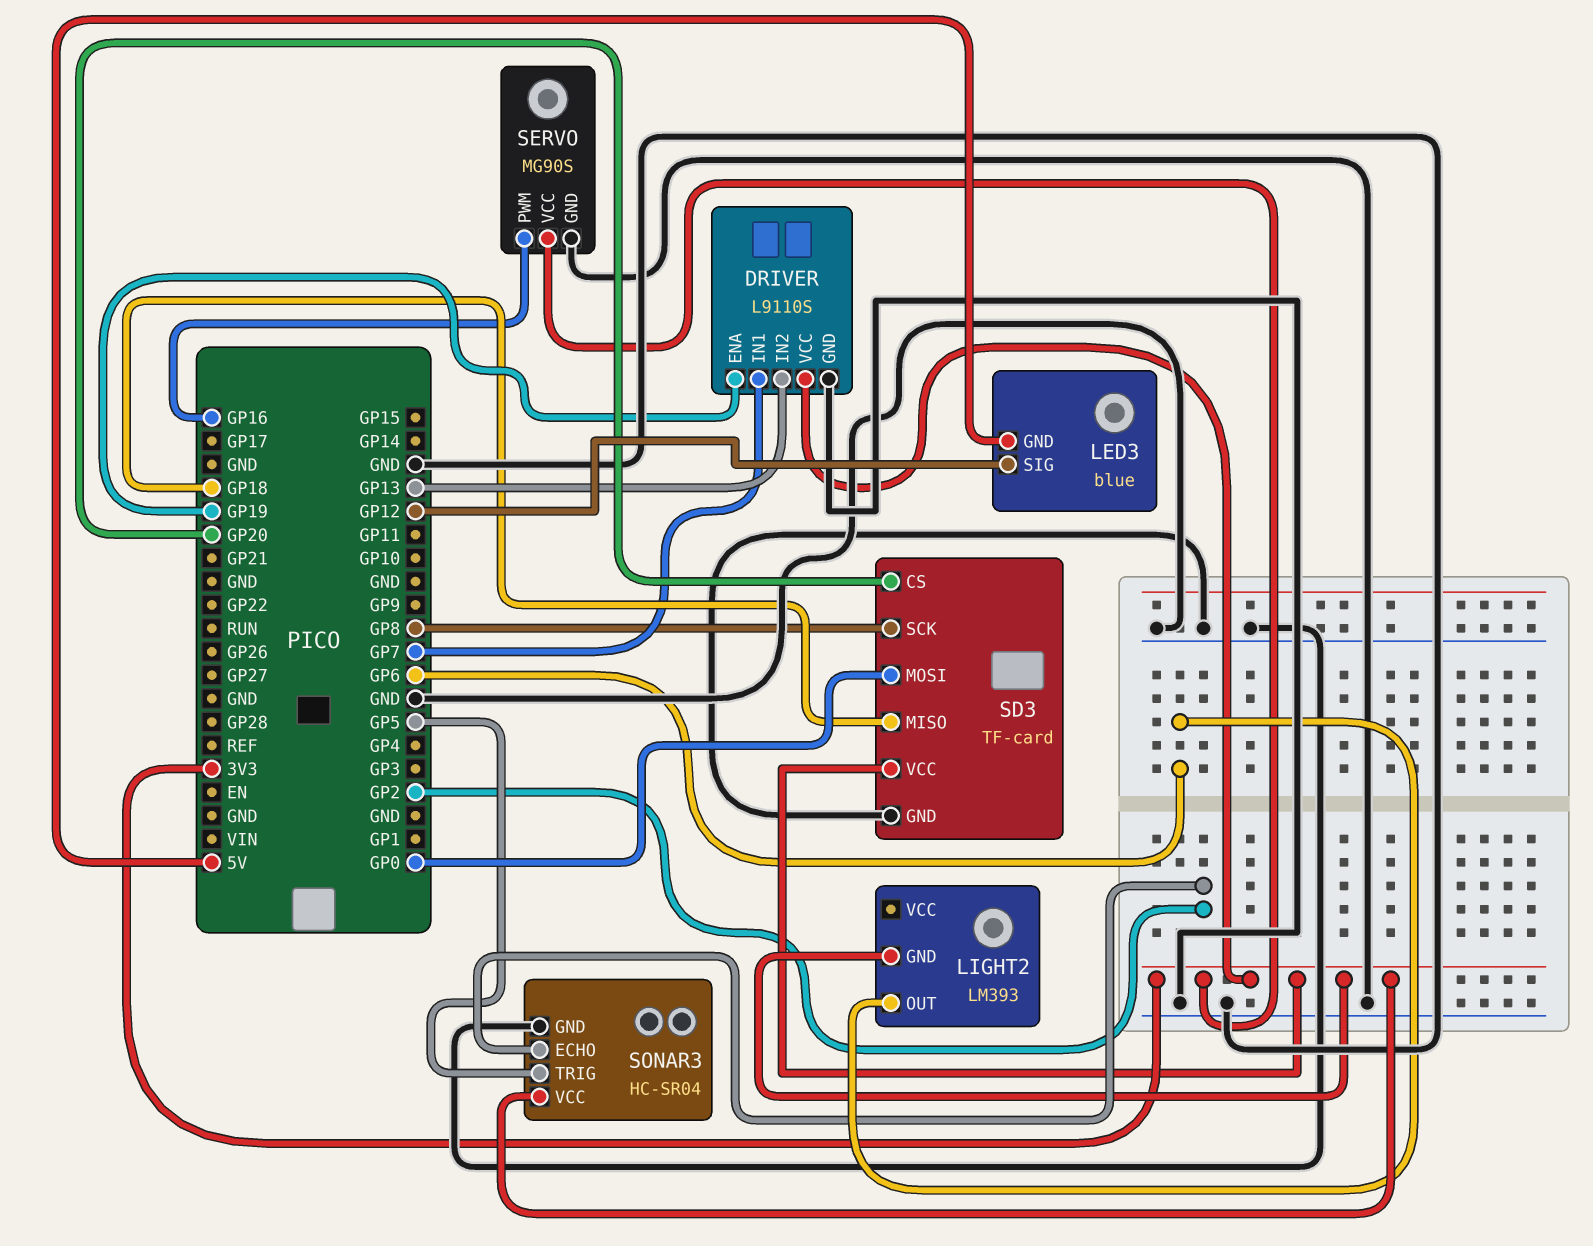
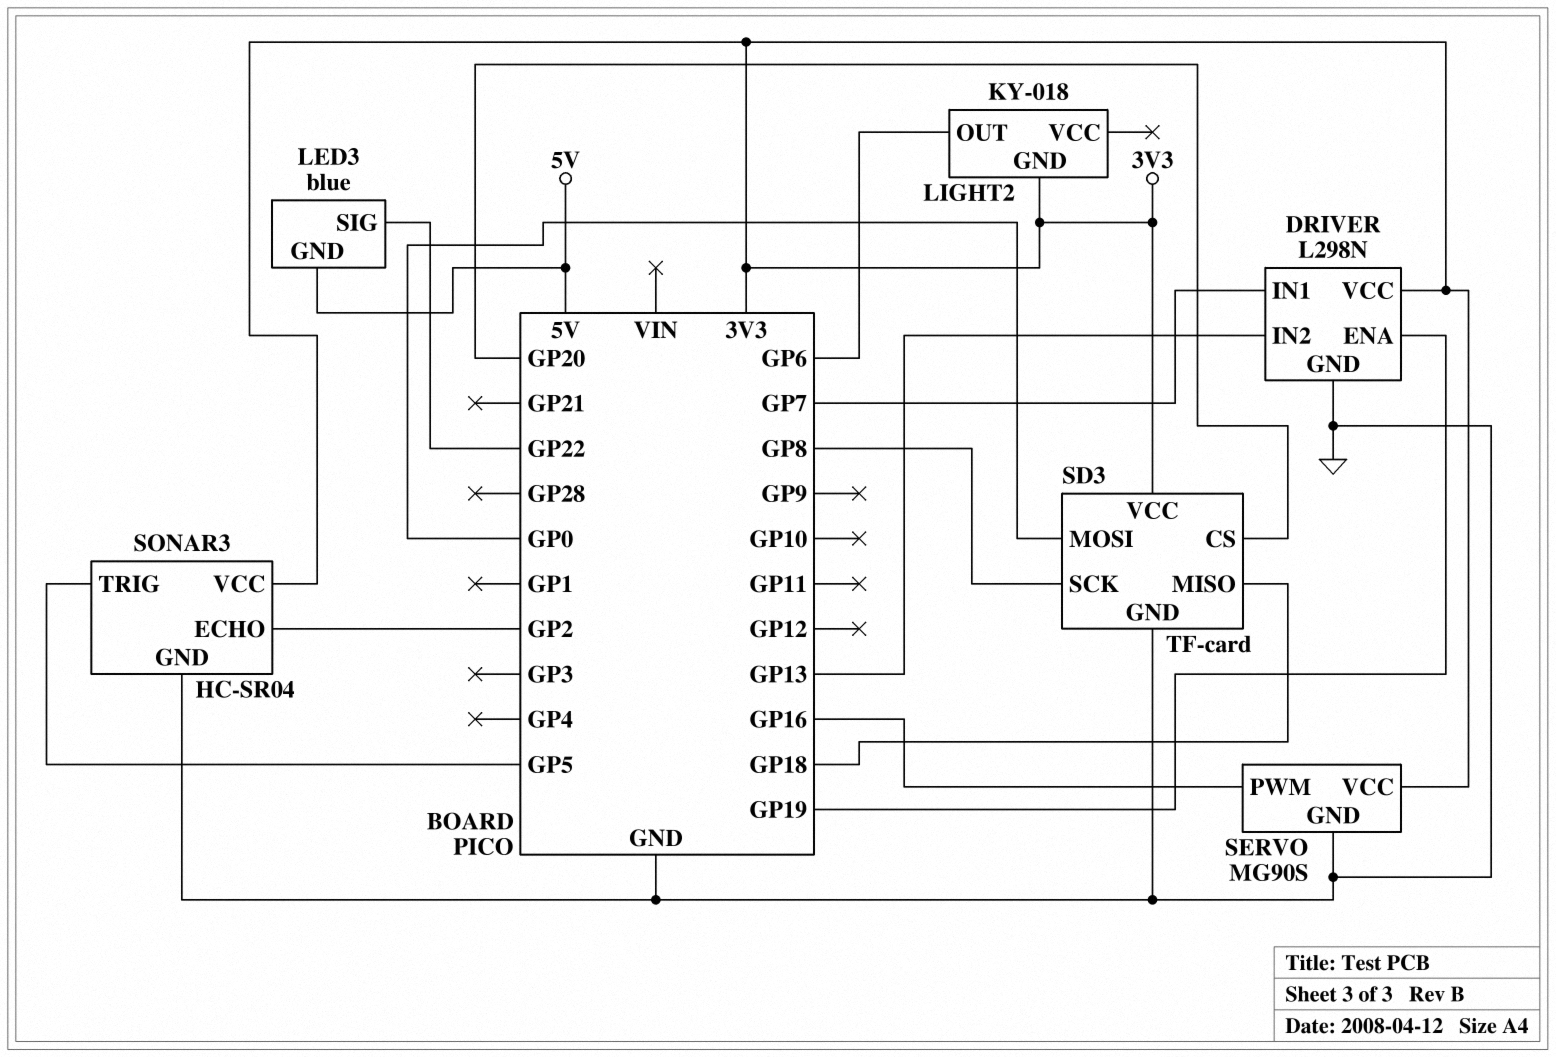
DRIVER: L9110S -> L298N
LED3 pin SIG: GP12 -> GP22
LIGHT2: LM393 -> KY-018

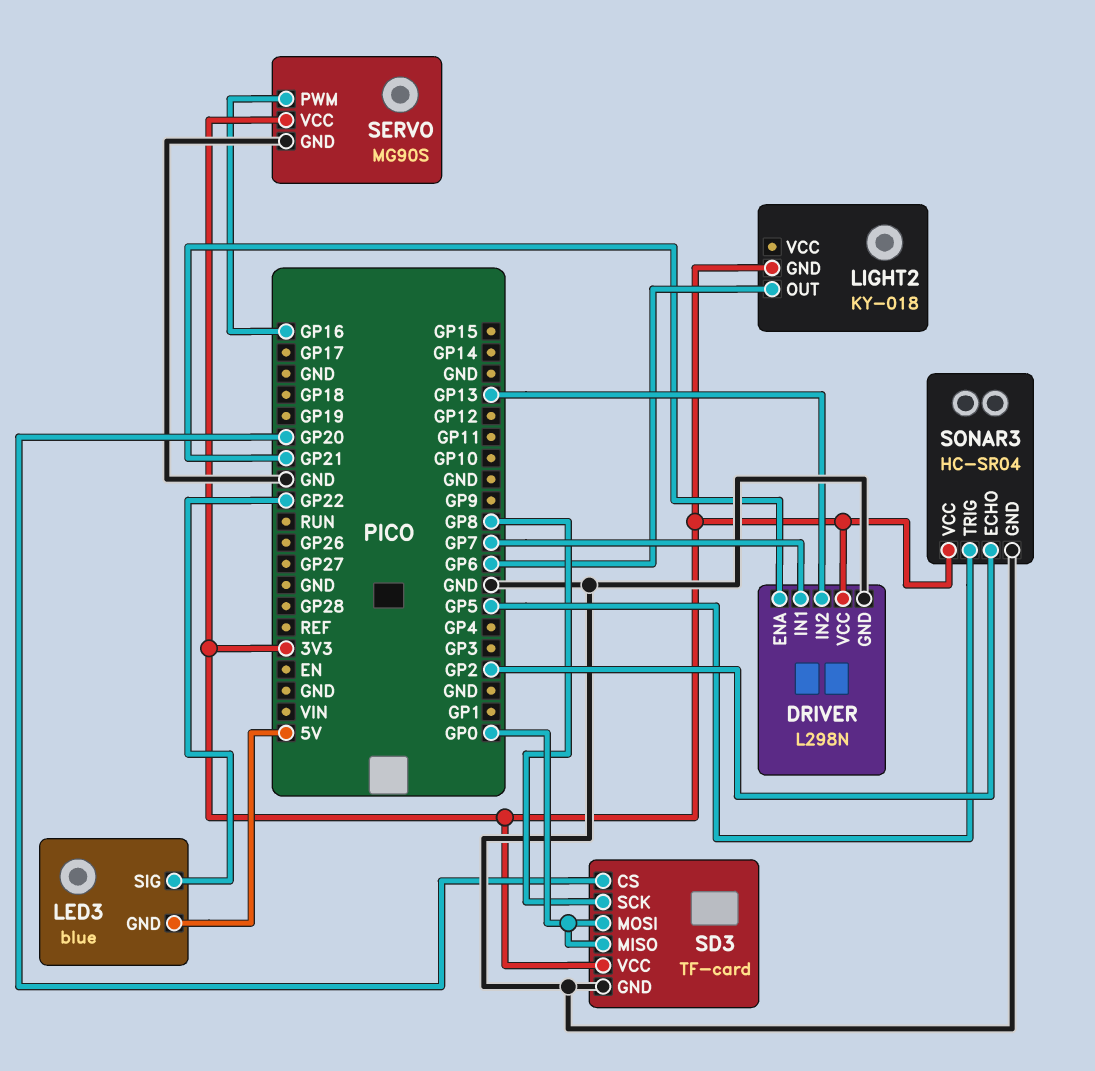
DRIVER pin ENA: GP19 -> GP21
SD3 pin MISO: GP18 -> GP0

